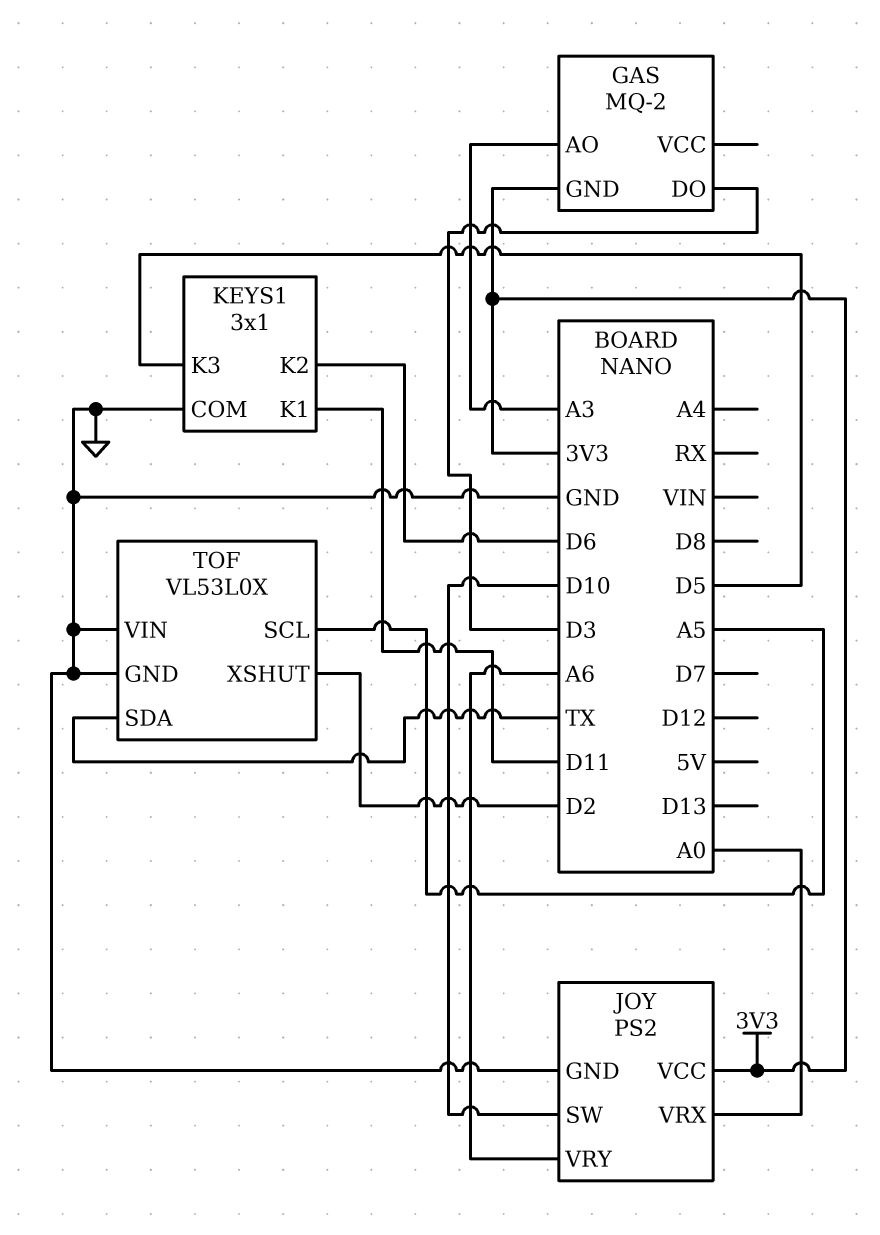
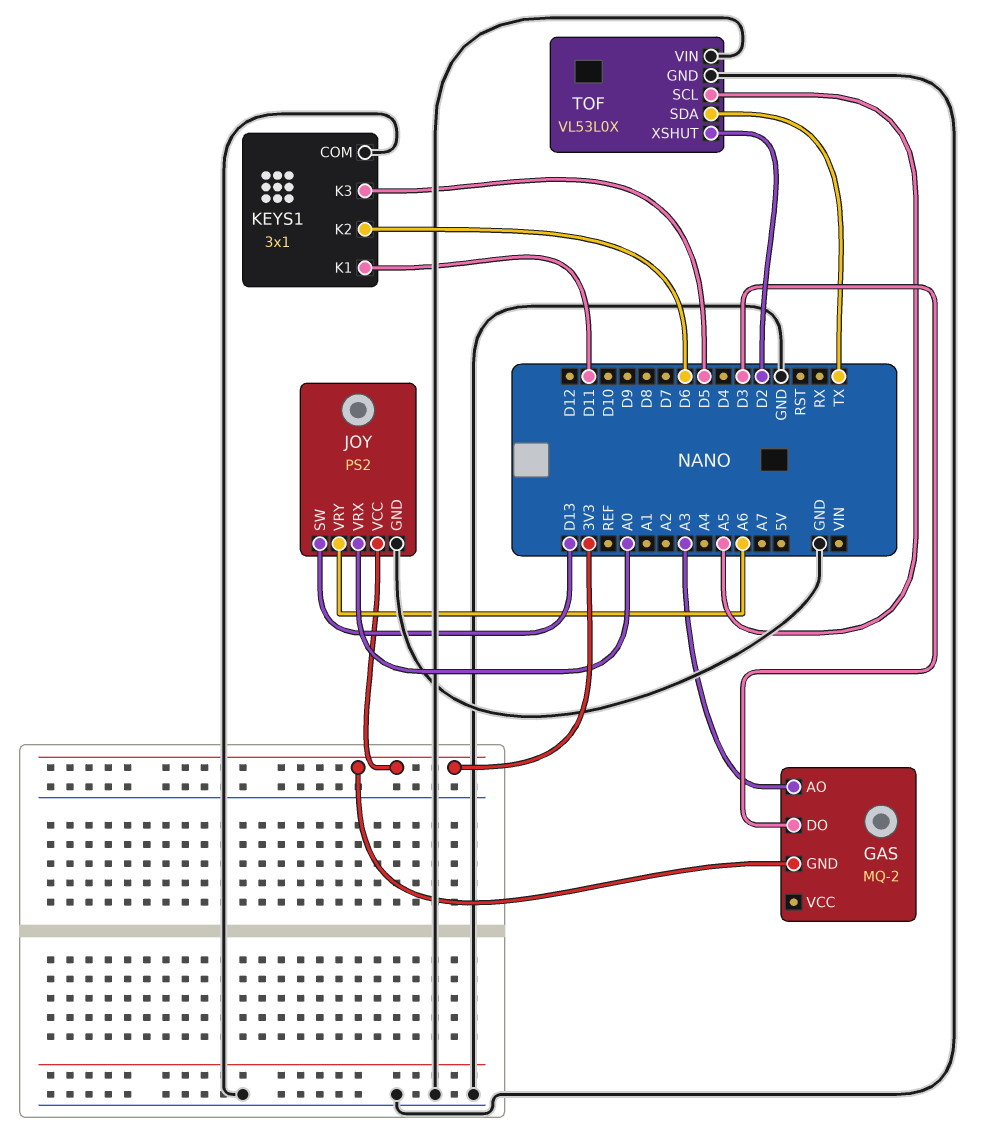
JOY pin SW: D10 -> D13

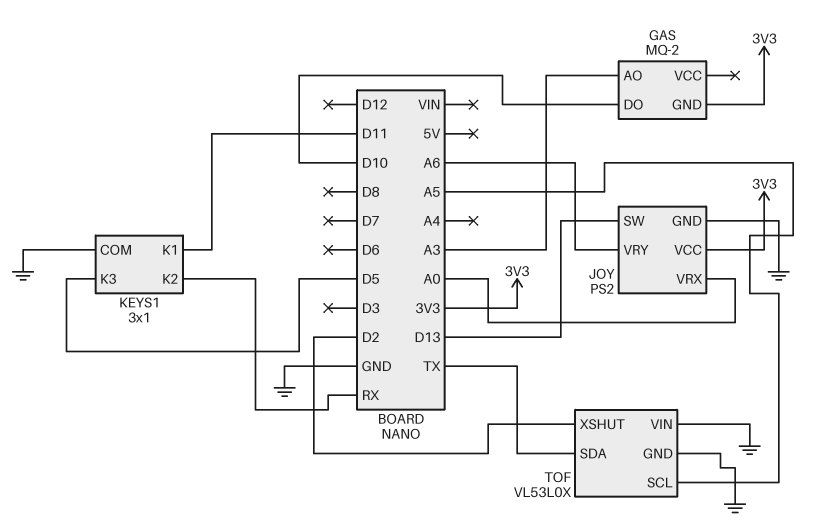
GAS pin DO: D3 -> D10
KEYS1 pin K2: D6 -> RX

